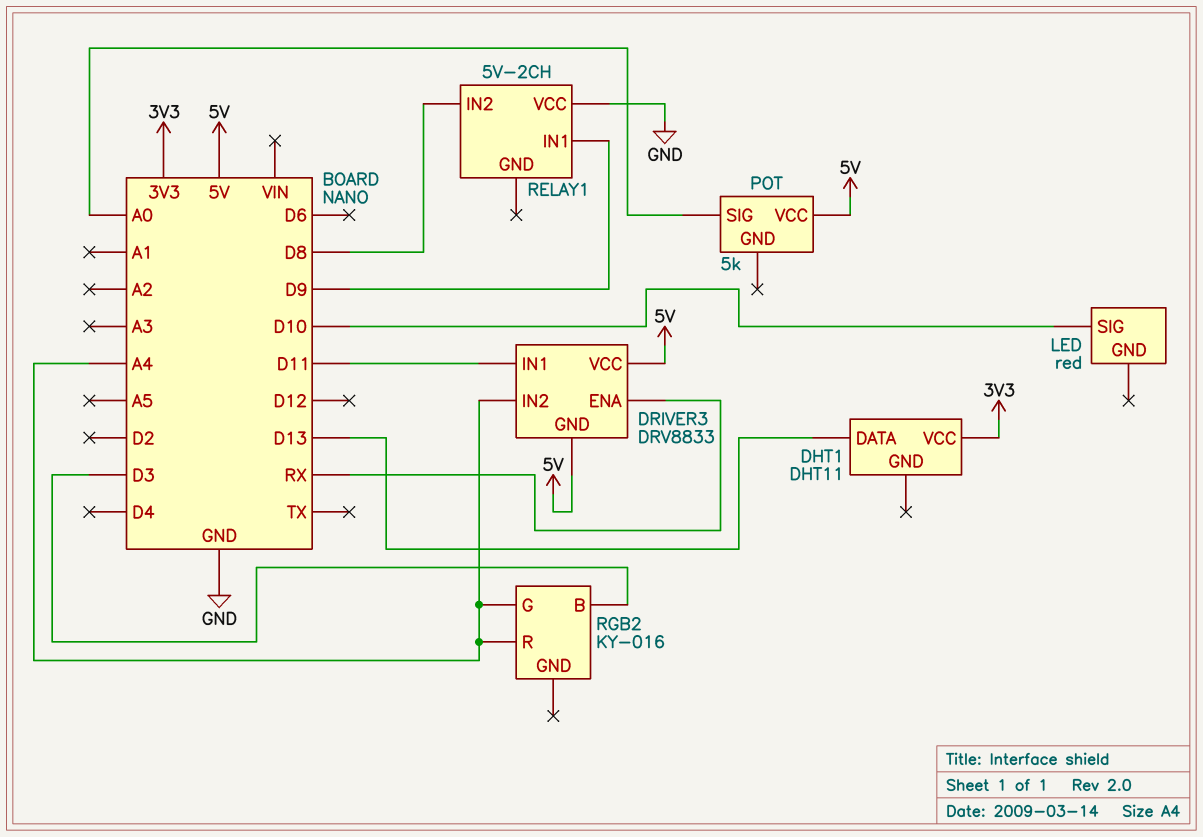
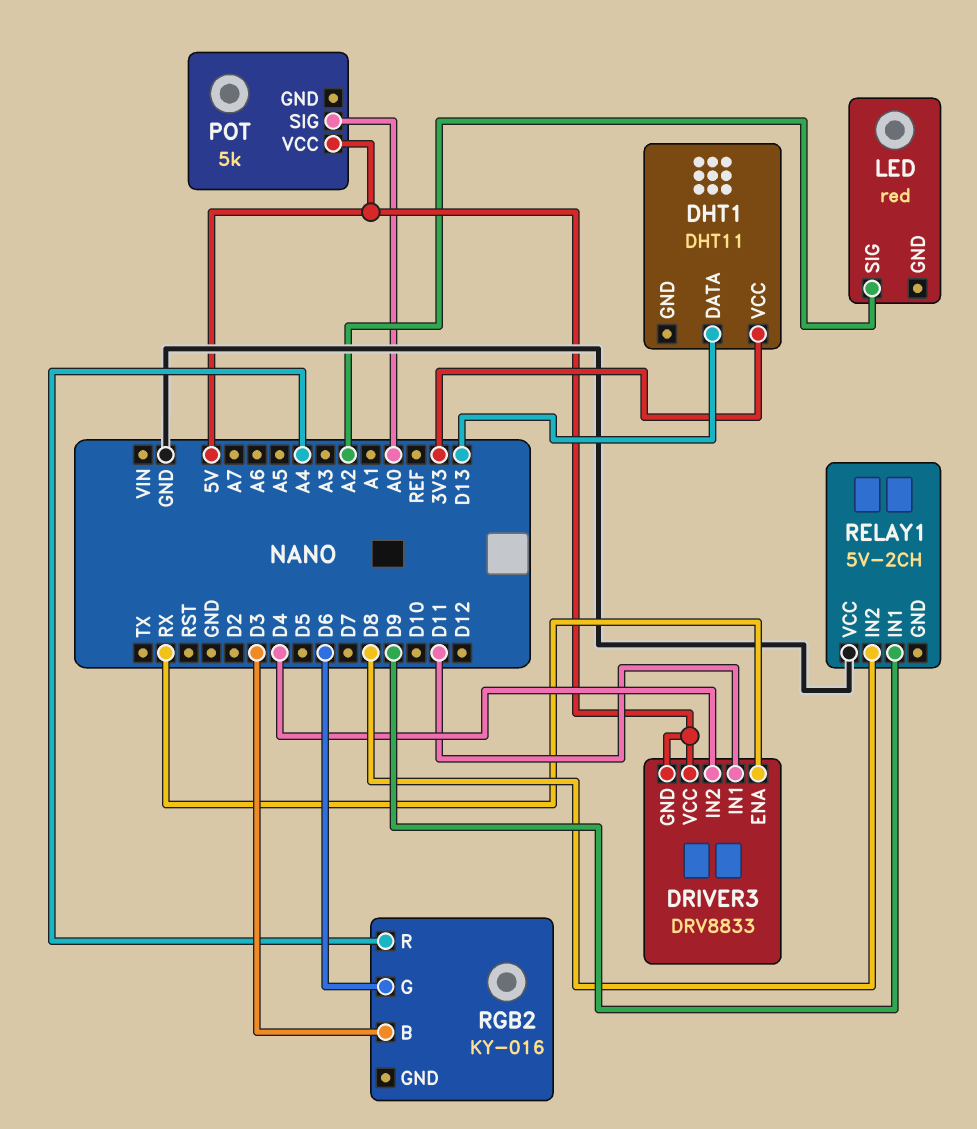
DRIVER3 pin IN2: A4 -> D4
LED pin SIG: D10 -> A2
RGB2 pin G: A4 -> D6

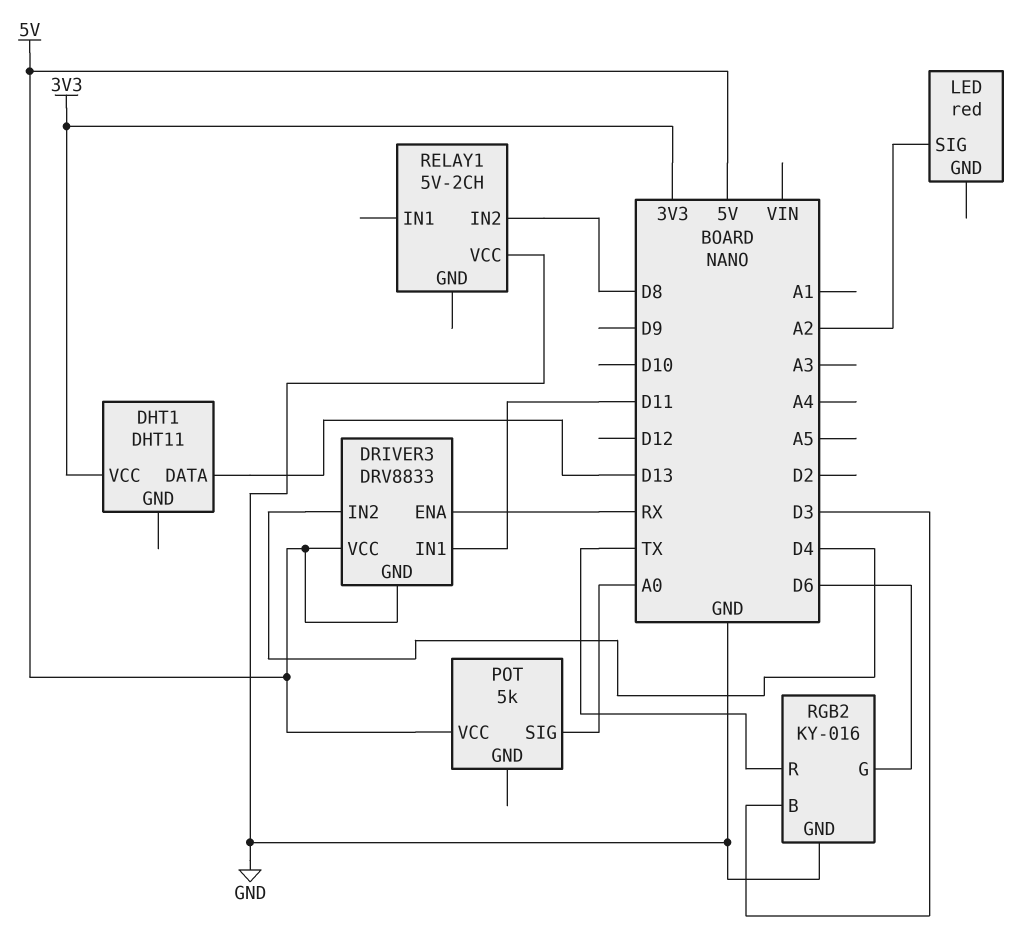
RELAY1 pin IN1: D9 -> none
RGB2 pin GND: none -> GND
RGB2 pin R: A4 -> TX

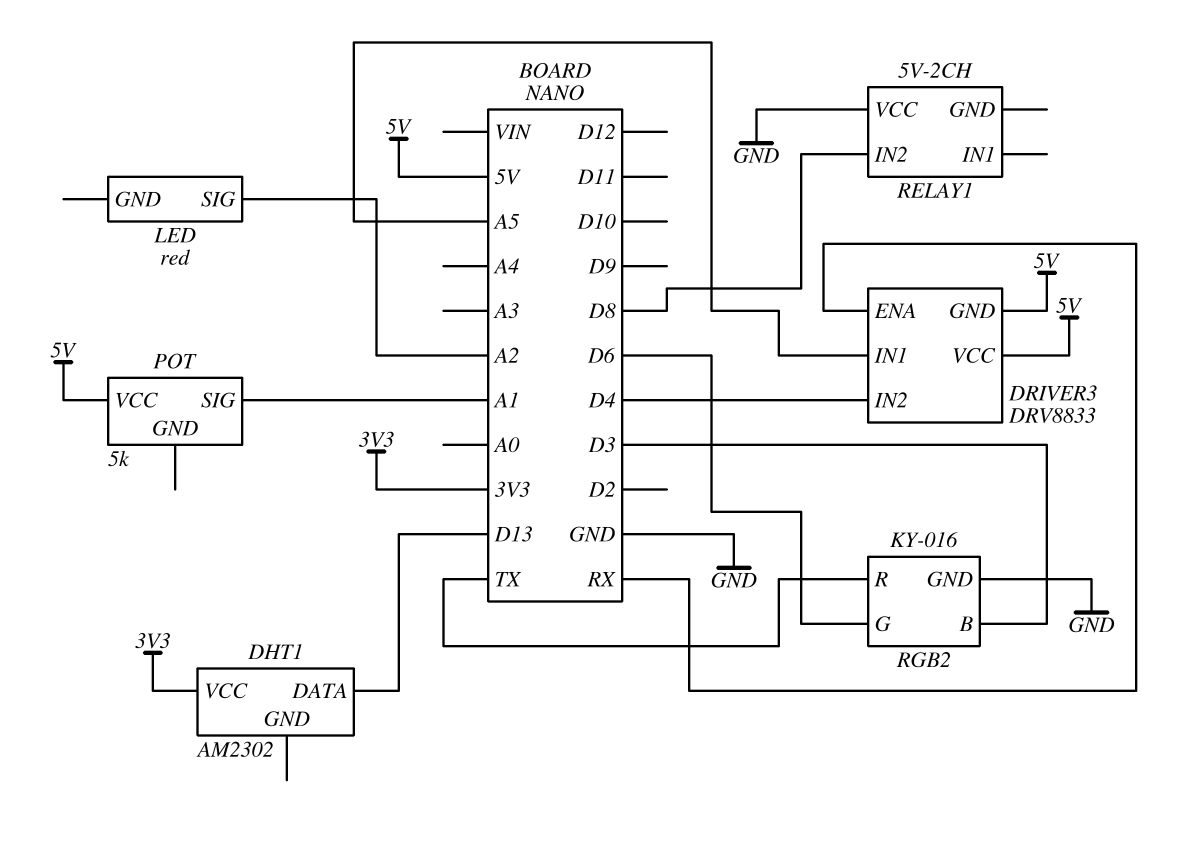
DHT1: DHT11 -> AM2302
DRIVER3 pin IN1: D11 -> A5
POT pin SIG: A0 -> A1

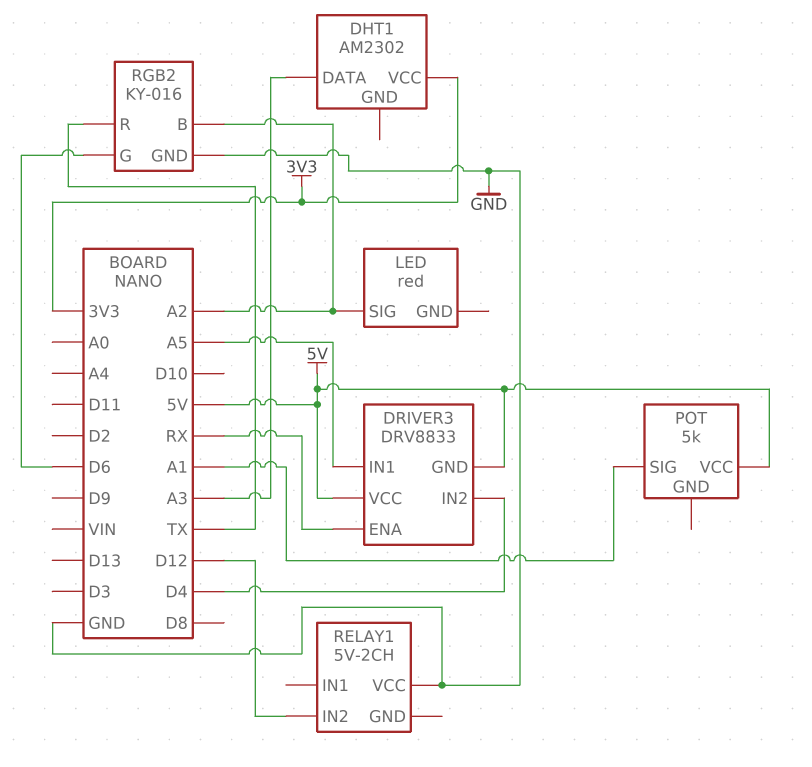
DHT1 pin DATA: D13 -> A3
RELAY1 pin IN2: D8 -> D12
RGB2 pin B: D3 -> A2

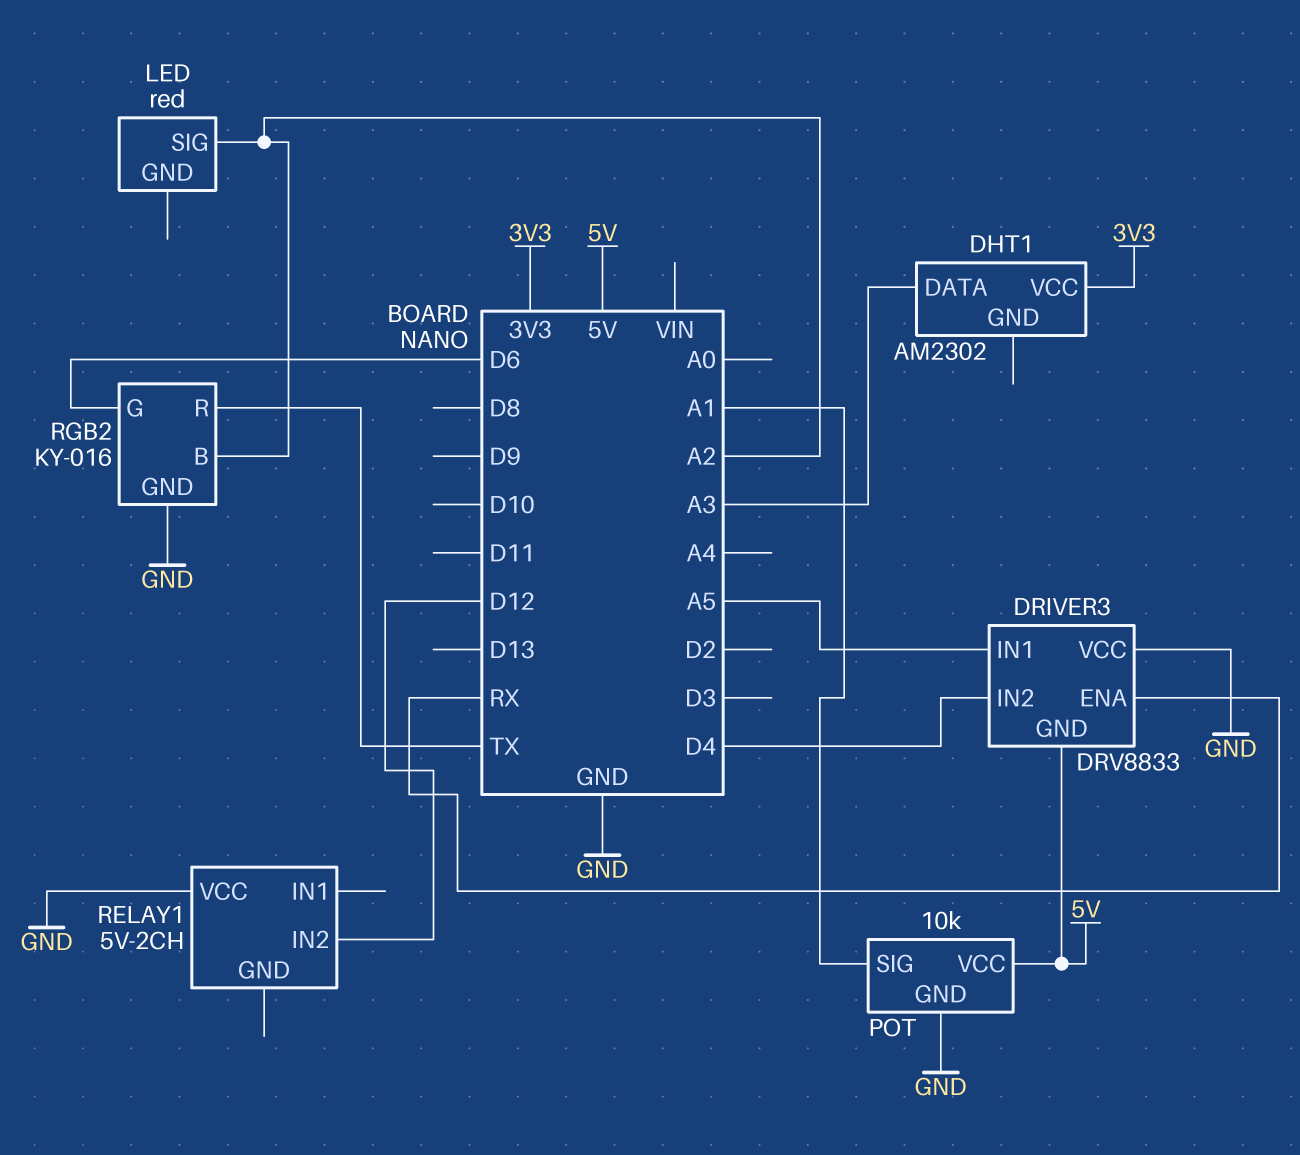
DRIVER3 pin VCC: 5V -> GND
POT: 5k -> 10k
POT pin GND: none -> GND

